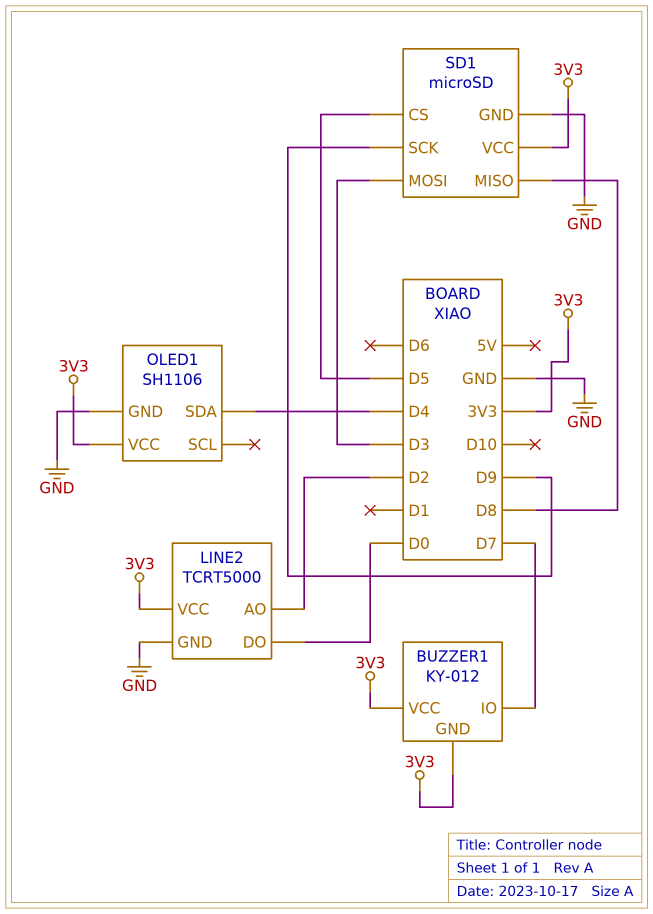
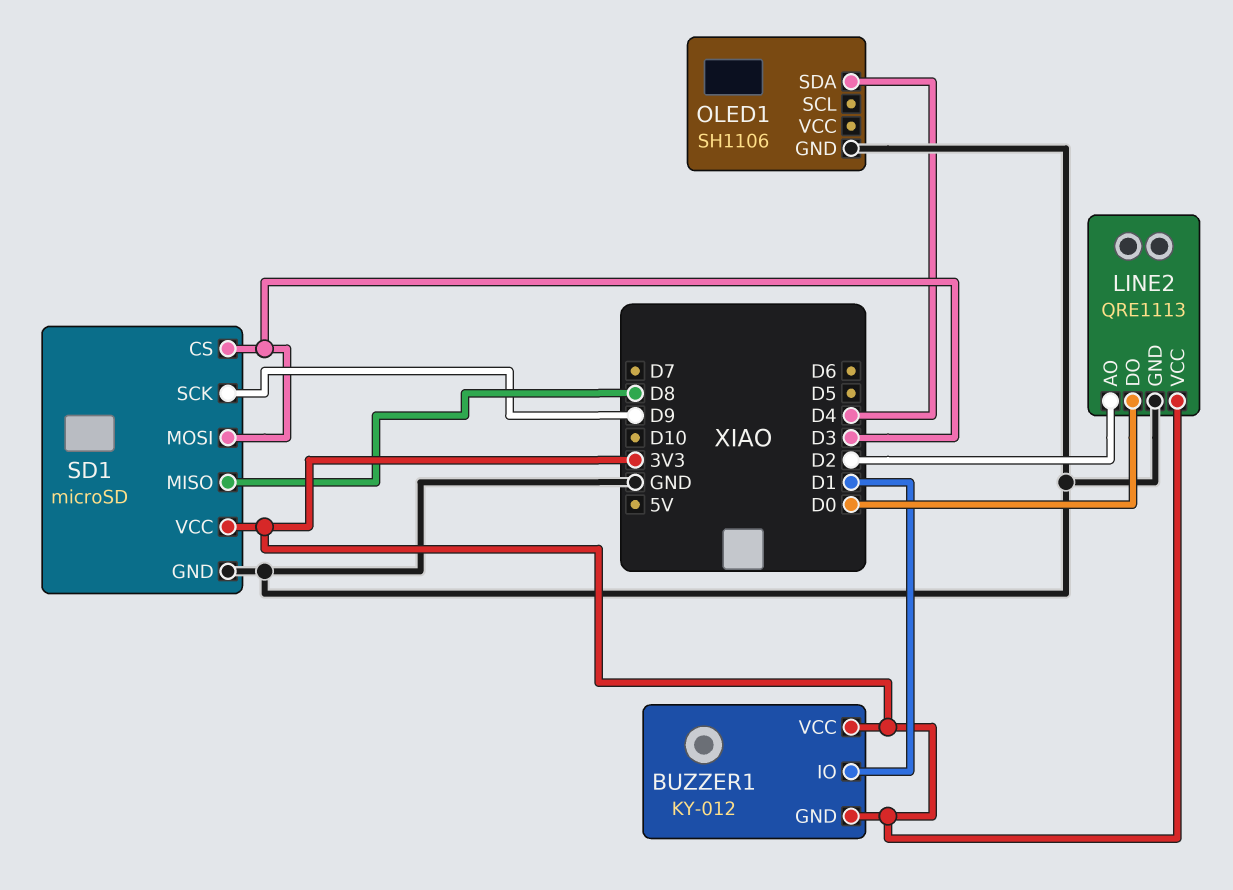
BUZZER1 pin IO: D7 -> D1
LINE2: TCRT5000 -> QRE1113
OLED1 pin VCC: 3V3 -> none
SD1 pin CS: D5 -> D3

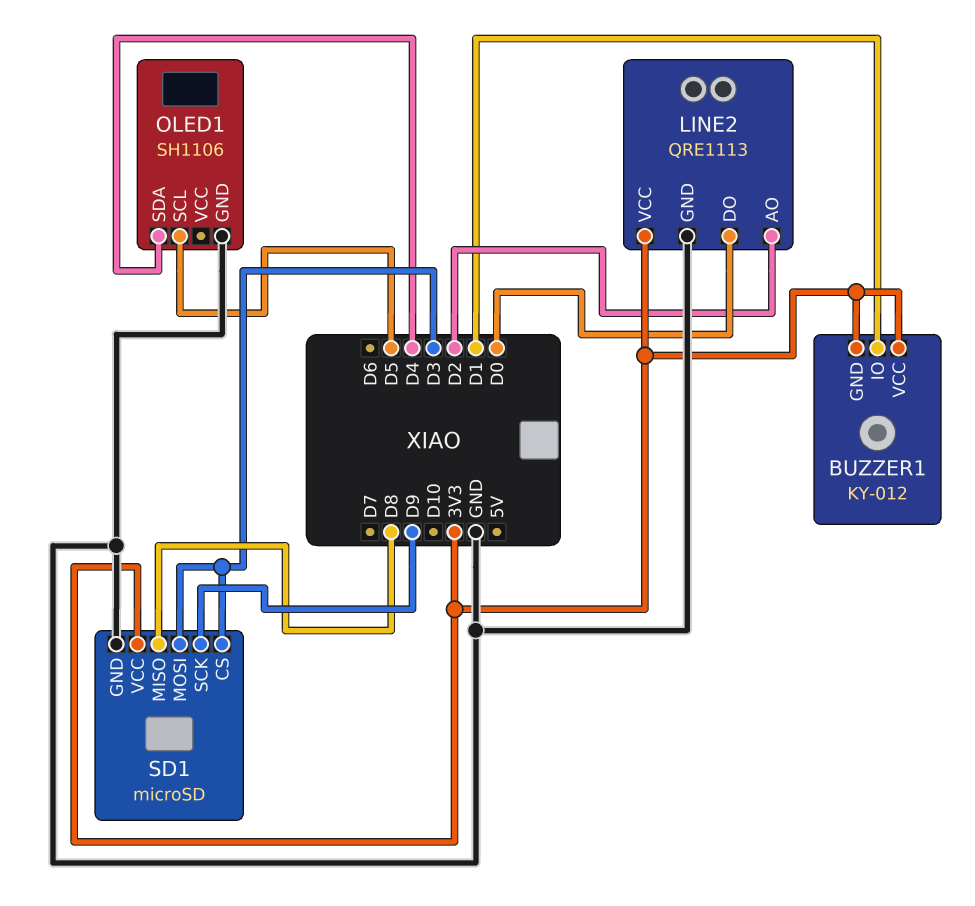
OLED1 pin SCL: none -> D5

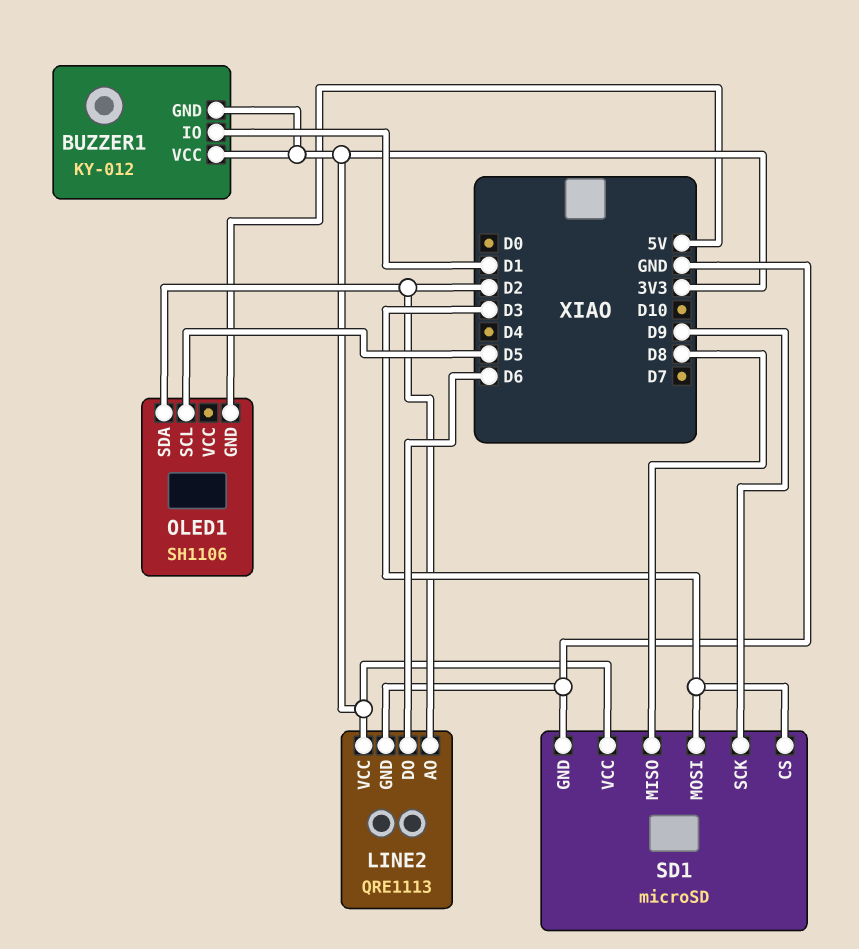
LINE2 pin DO: D0 -> D6
OLED1 pin GND: GND -> 5V
OLED1 pin SDA: D4 -> D2

